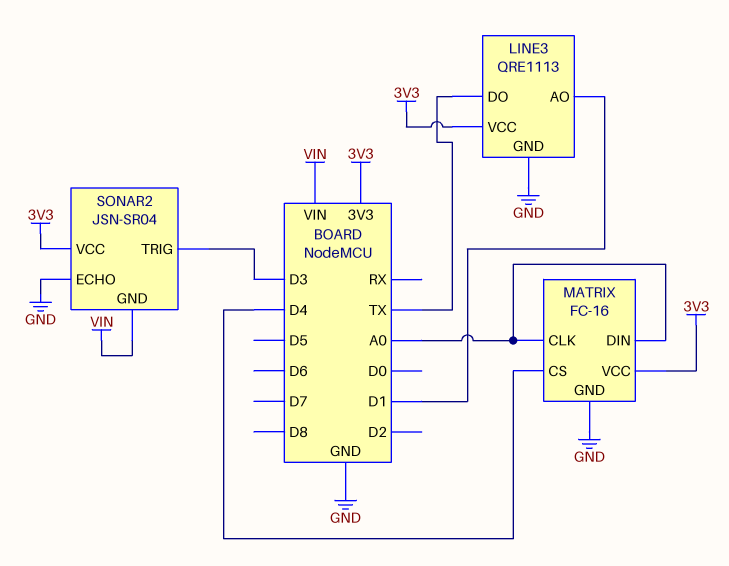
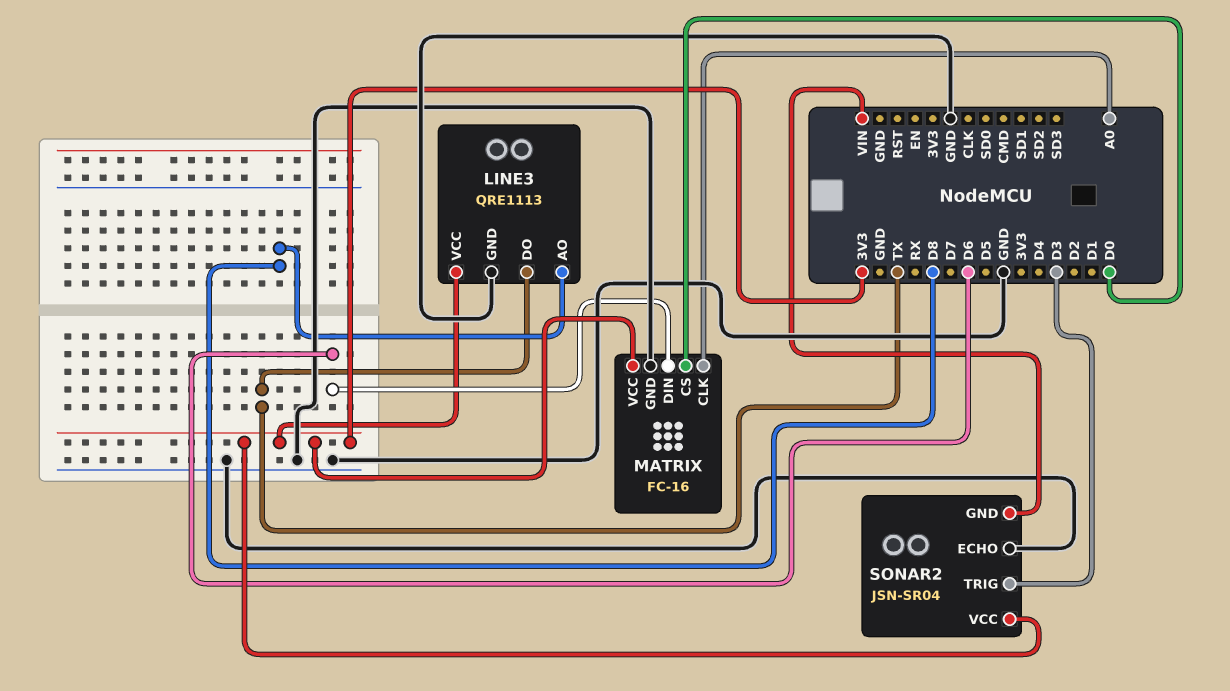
LINE3 pin AO: D1 -> D8
MATRIX pin CS: D4 -> D0
MATRIX pin DIN: A0 -> D6

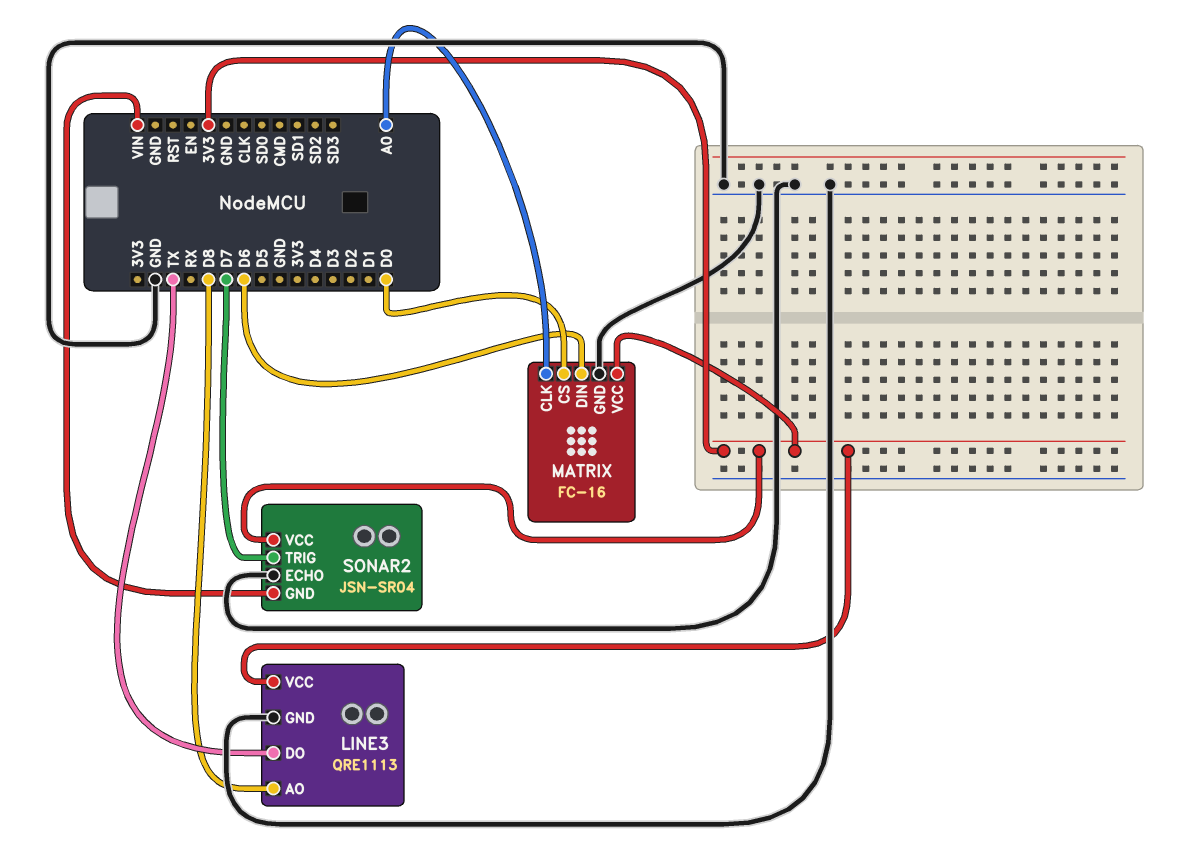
SONAR2 pin TRIG: D3 -> D7

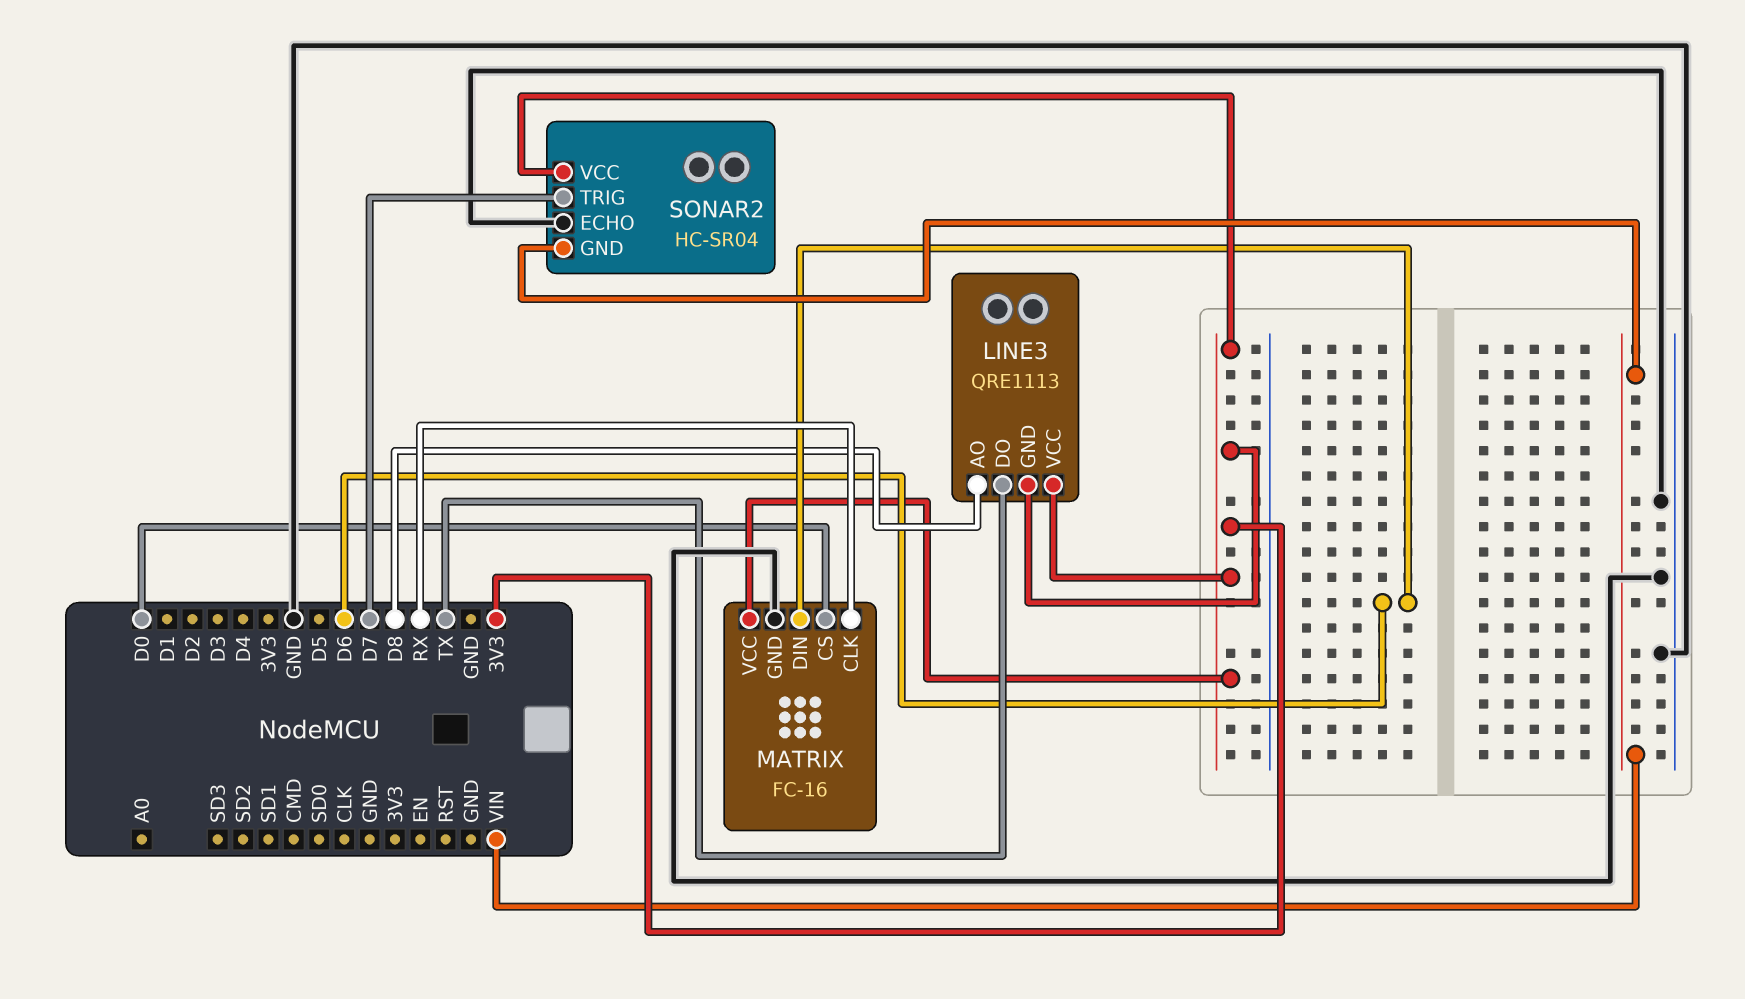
LINE3 pin GND: GND -> 3V3
MATRIX pin CLK: A0 -> RX
SONAR2: JSN-SR04 -> HC-SR04

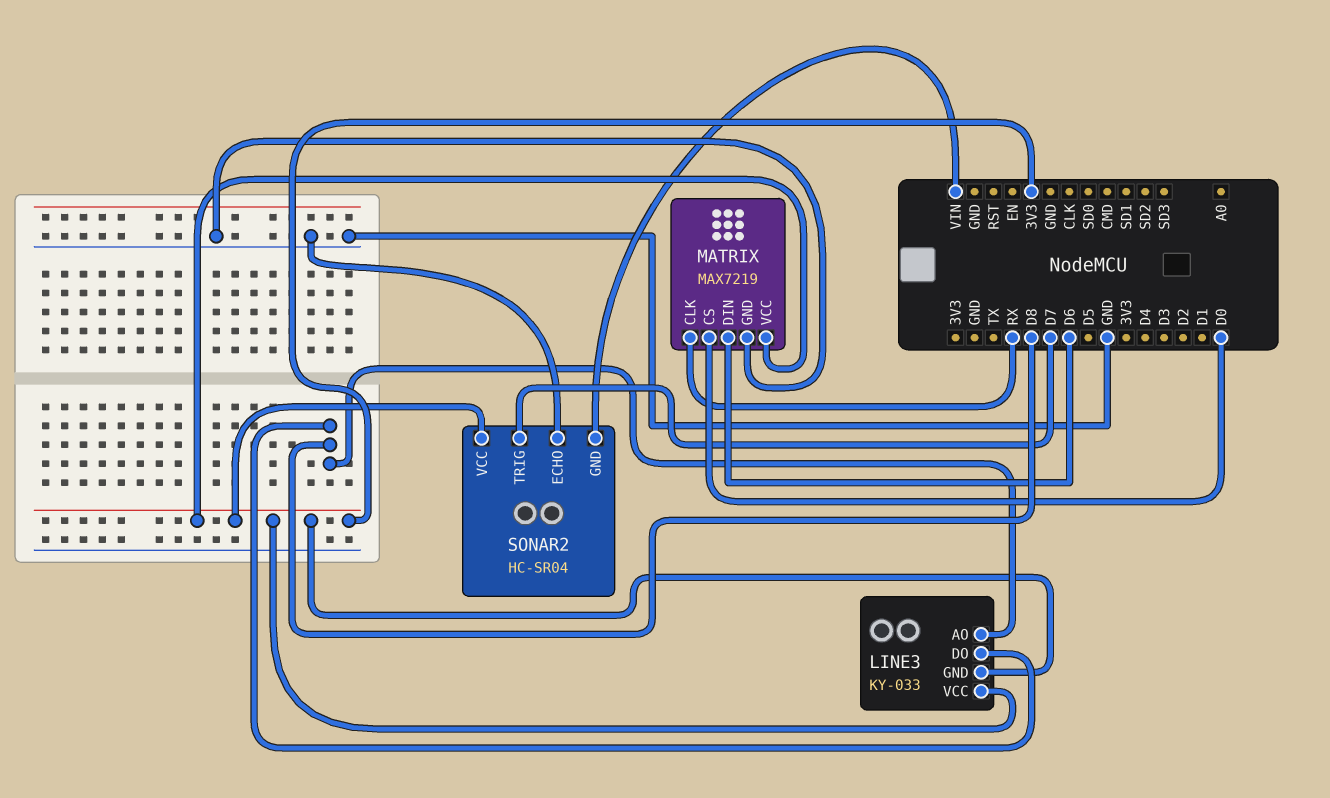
LINE3: QRE1113 -> KY-033
LINE3 pin DO: TX -> D8
MATRIX: FC-16 -> MAX7219

